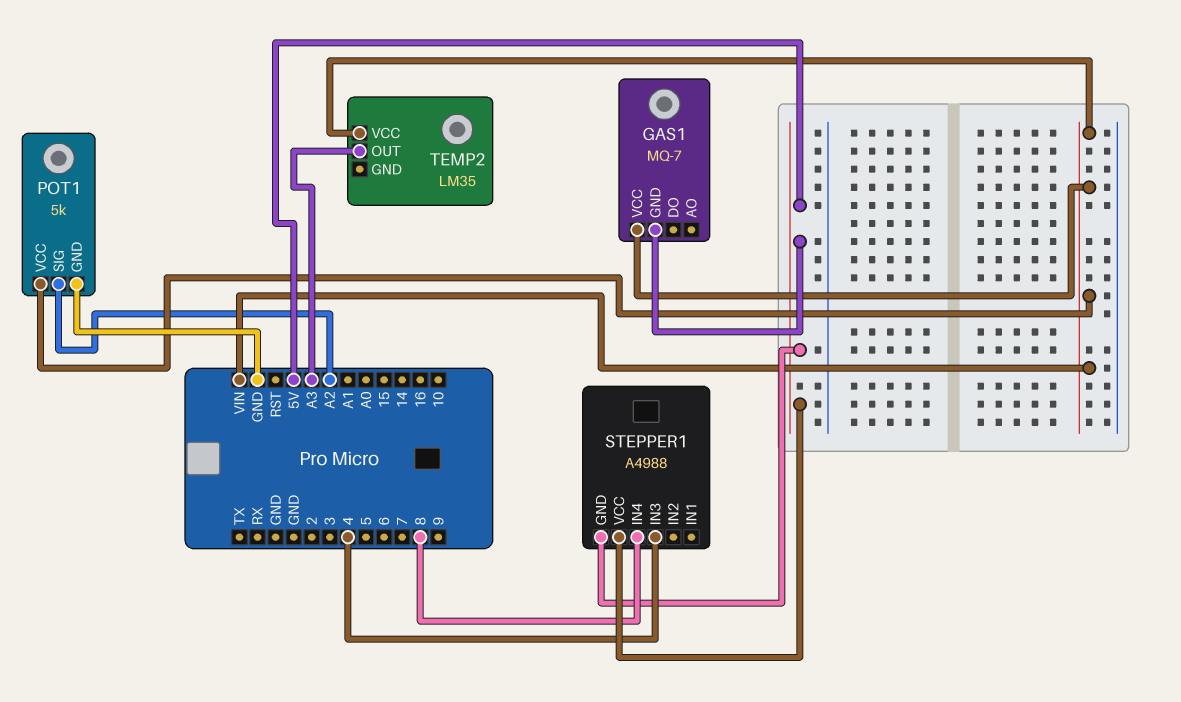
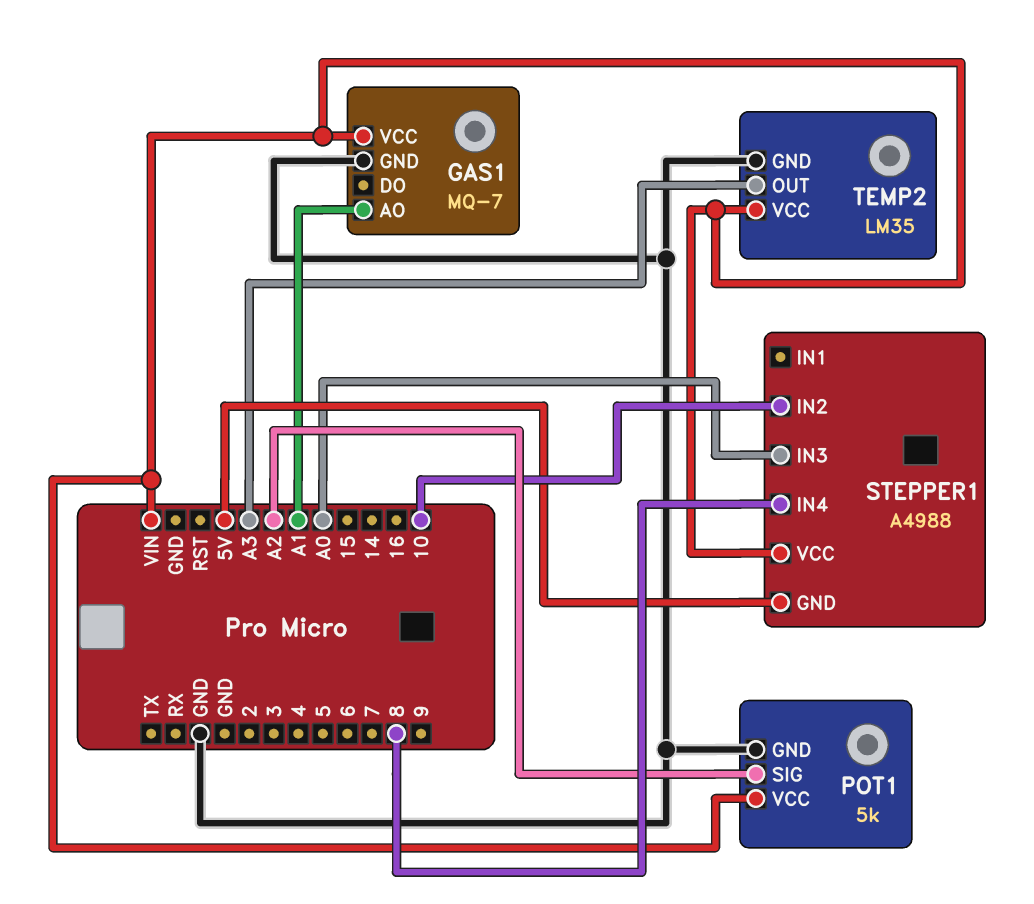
GAS1 pin AO: none -> A1
GAS1 pin GND: 5V -> GND
STEPPER1 pin IN2: none -> 10
STEPPER1 pin IN3: 4 -> A0
STEPPER1 pin VCC: 5V -> VIN
TEMP2 pin GND: none -> GND

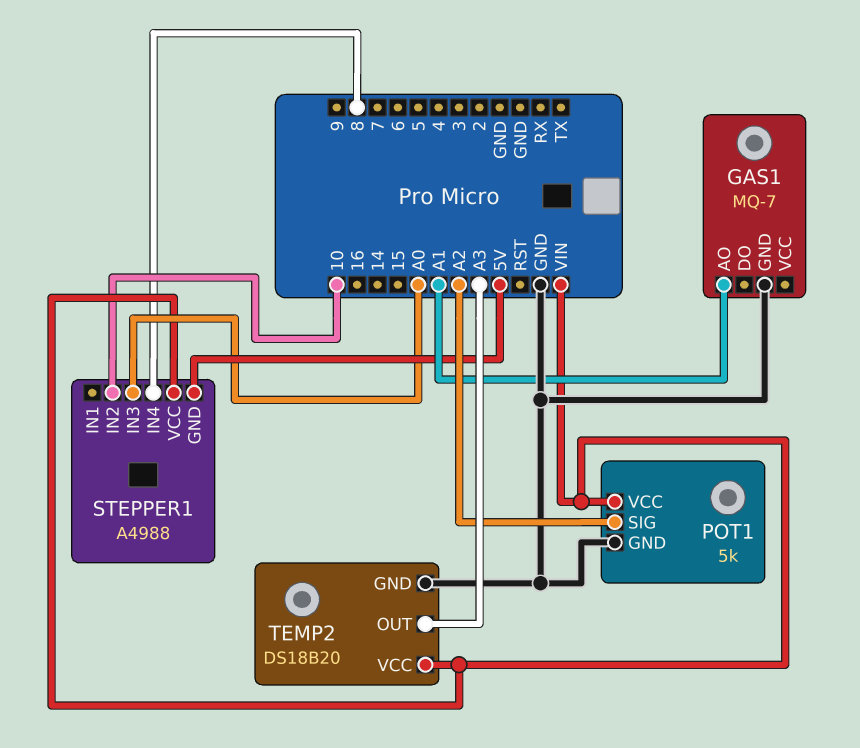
GAS1 pin VCC: VIN -> none
TEMP2: LM35 -> DS18B20

